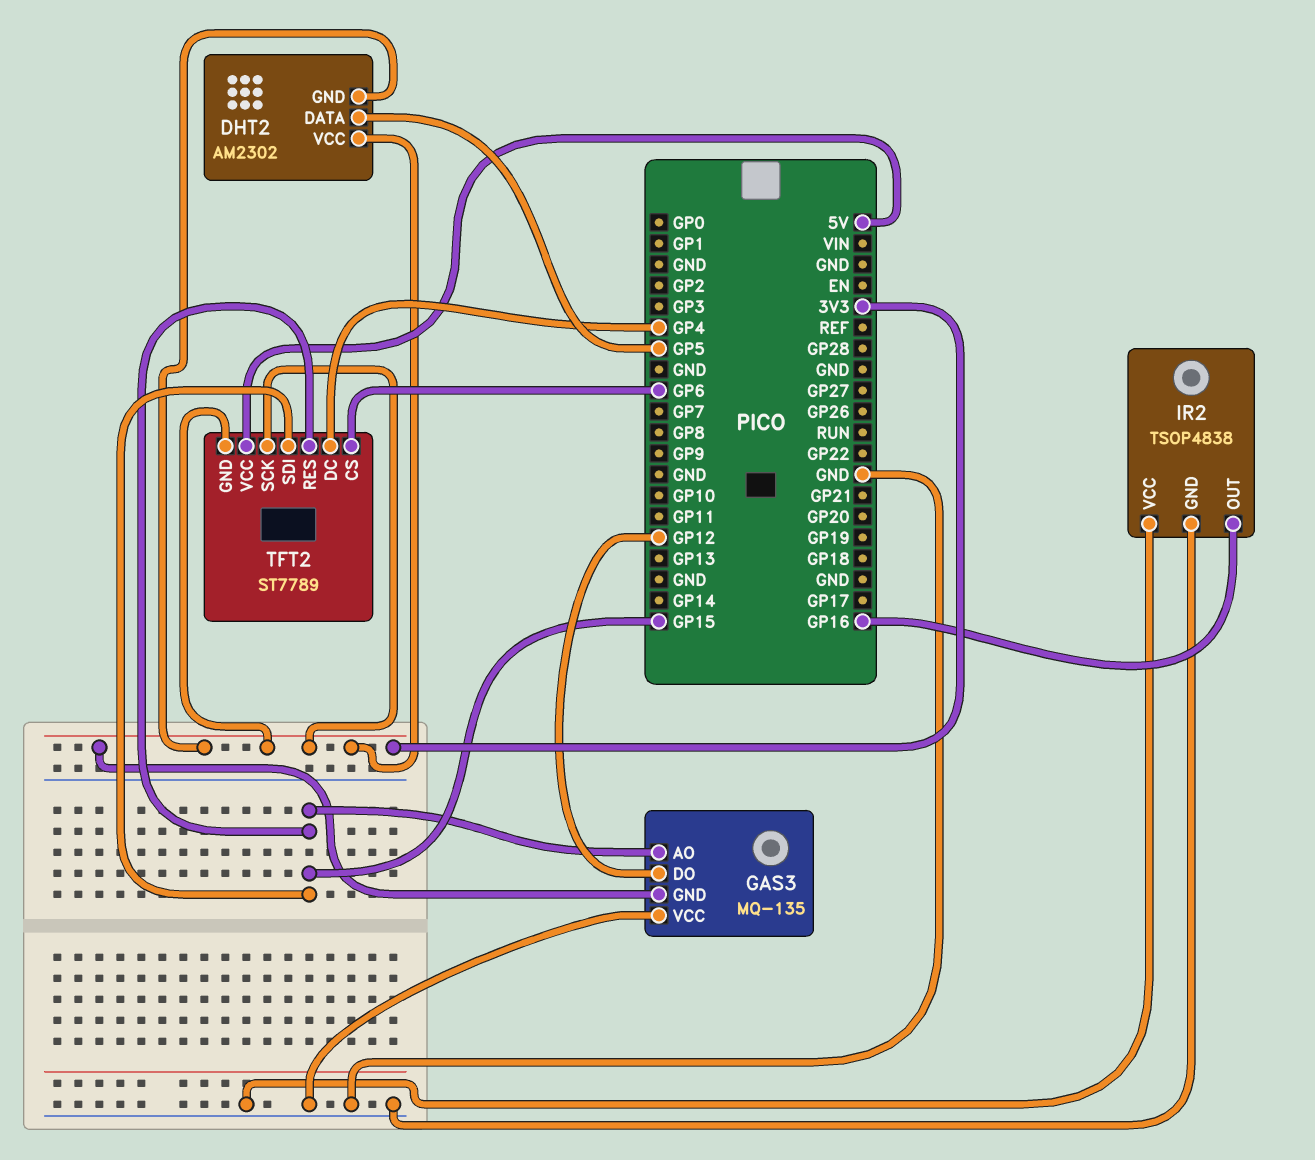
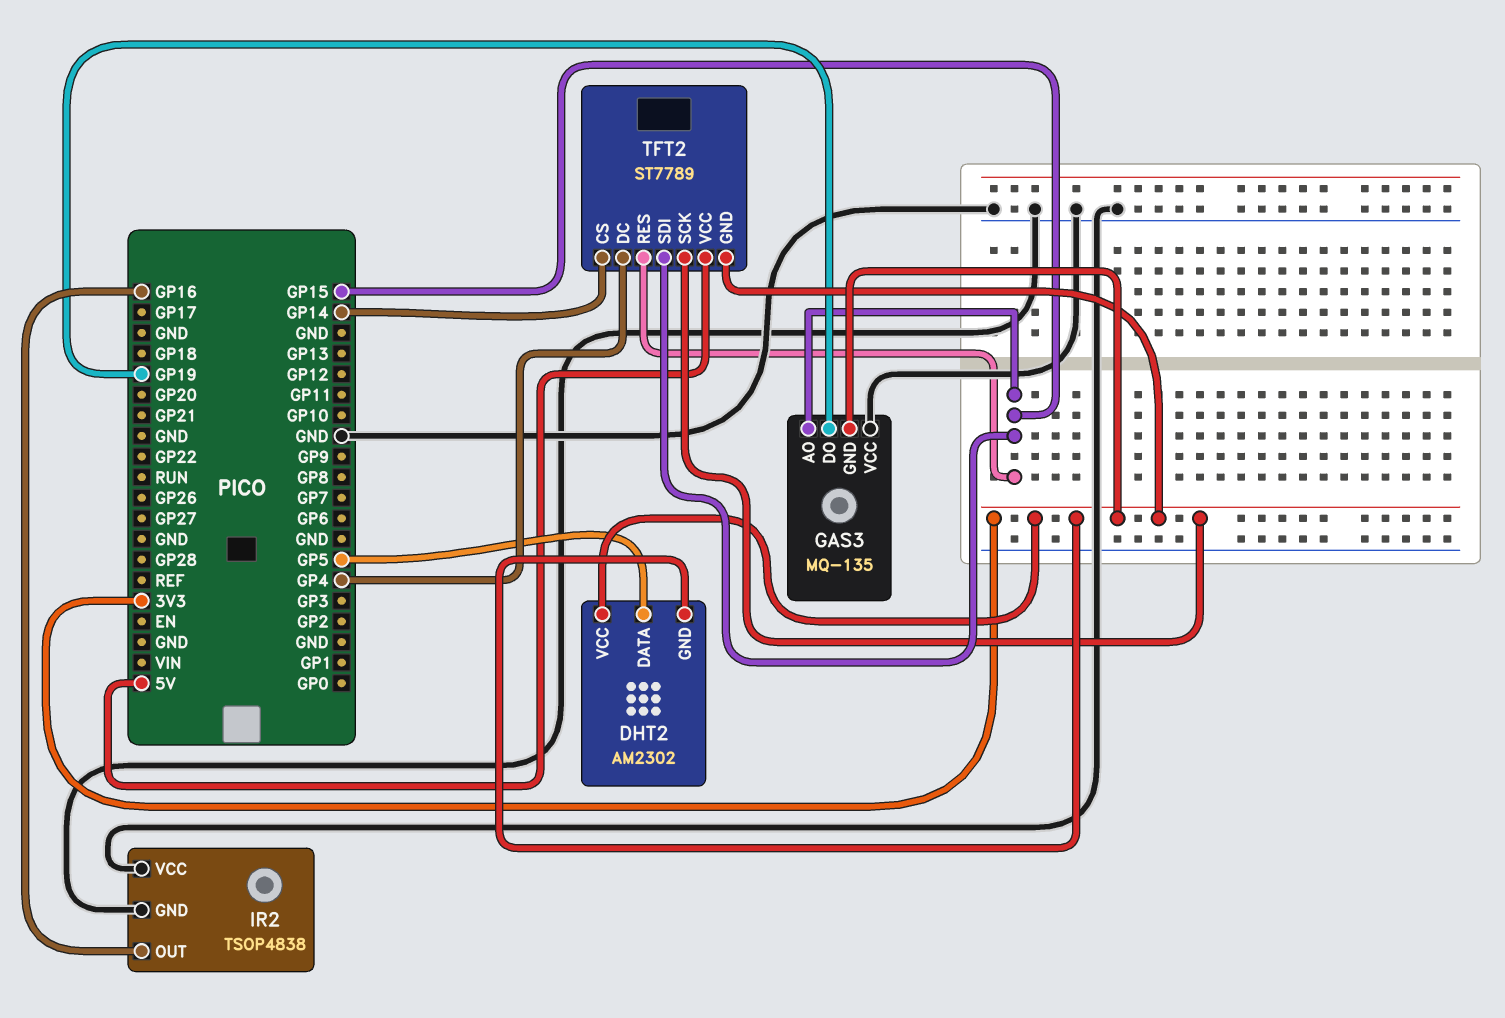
GAS3 pin DO: GP12 -> GP19
TFT2 pin CS: GP6 -> GP14

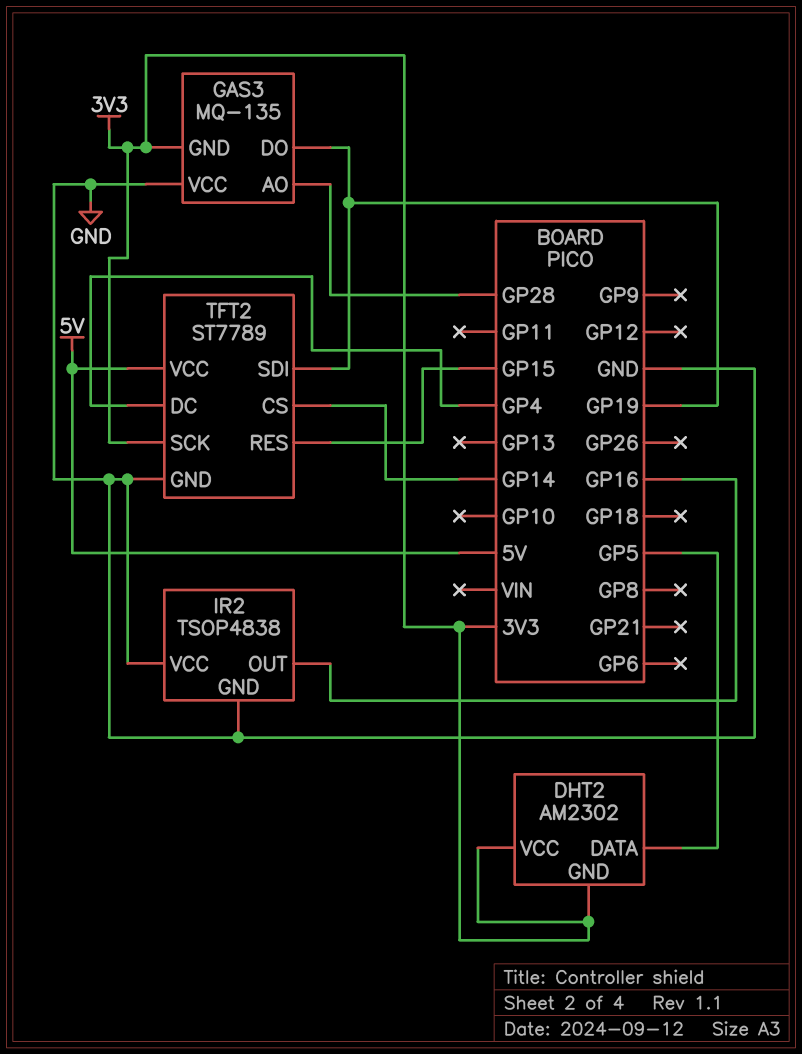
GAS3 pin AO: GP15 -> GP28
TFT2 pin GND: 3V3 -> GND
TFT2 pin SDI: GP15 -> GP19

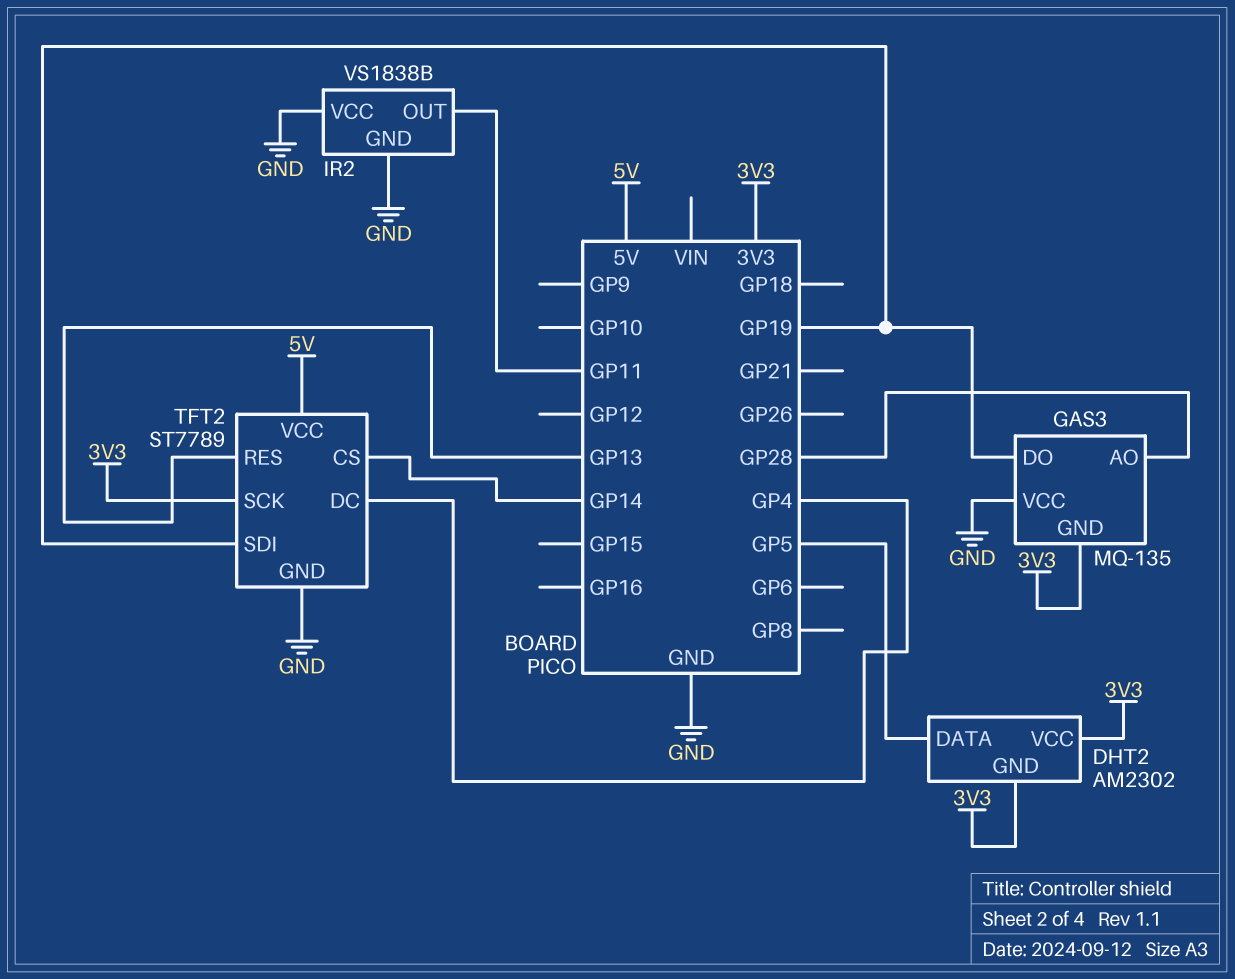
IR2: TSOP4838 -> VS1838B
IR2 pin OUT: GP16 -> GP11
TFT2 pin RES: GP15 -> GP13

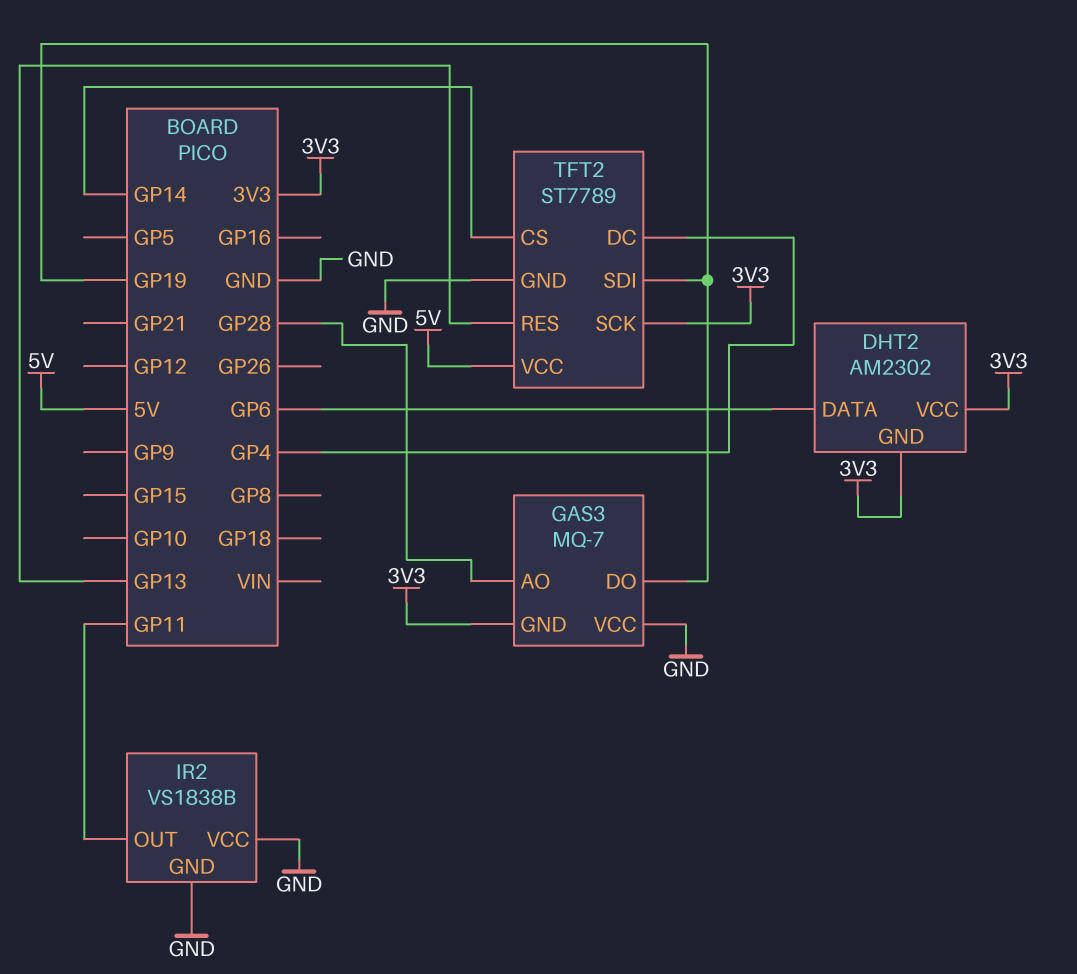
DHT2 pin DATA: GP5 -> GP6
GAS3: MQ-135 -> MQ-7

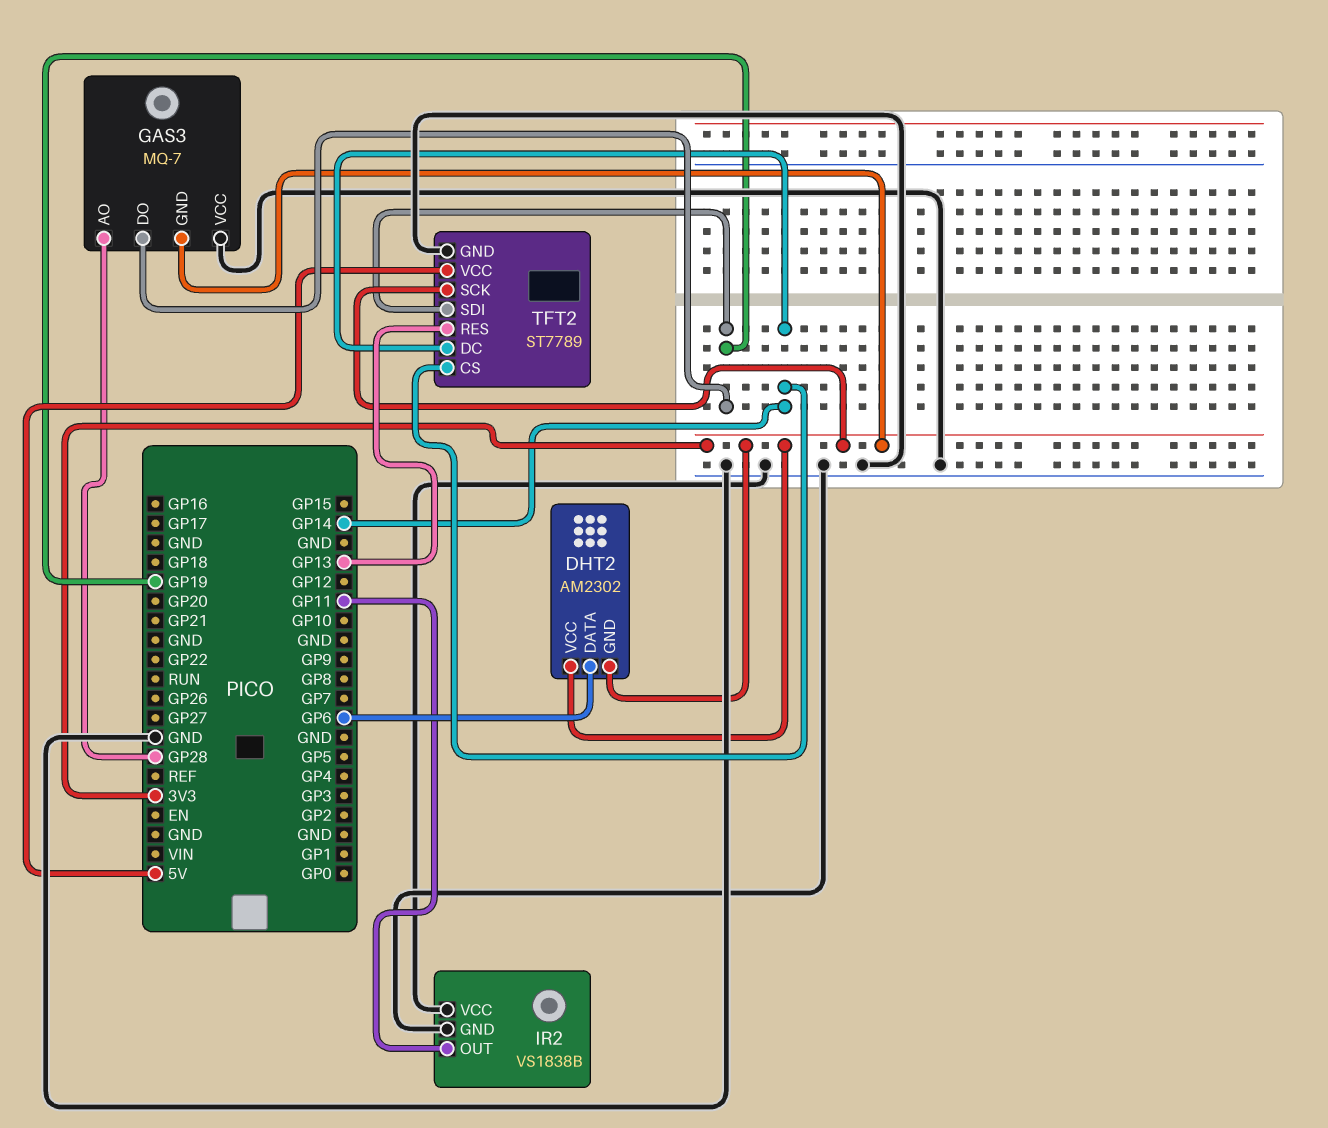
TFT2 pin DC: GP4 -> GP14

